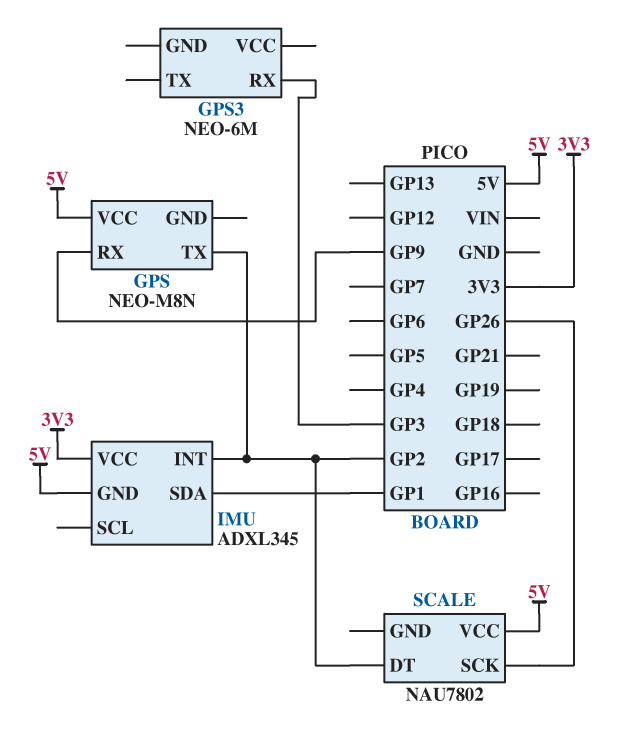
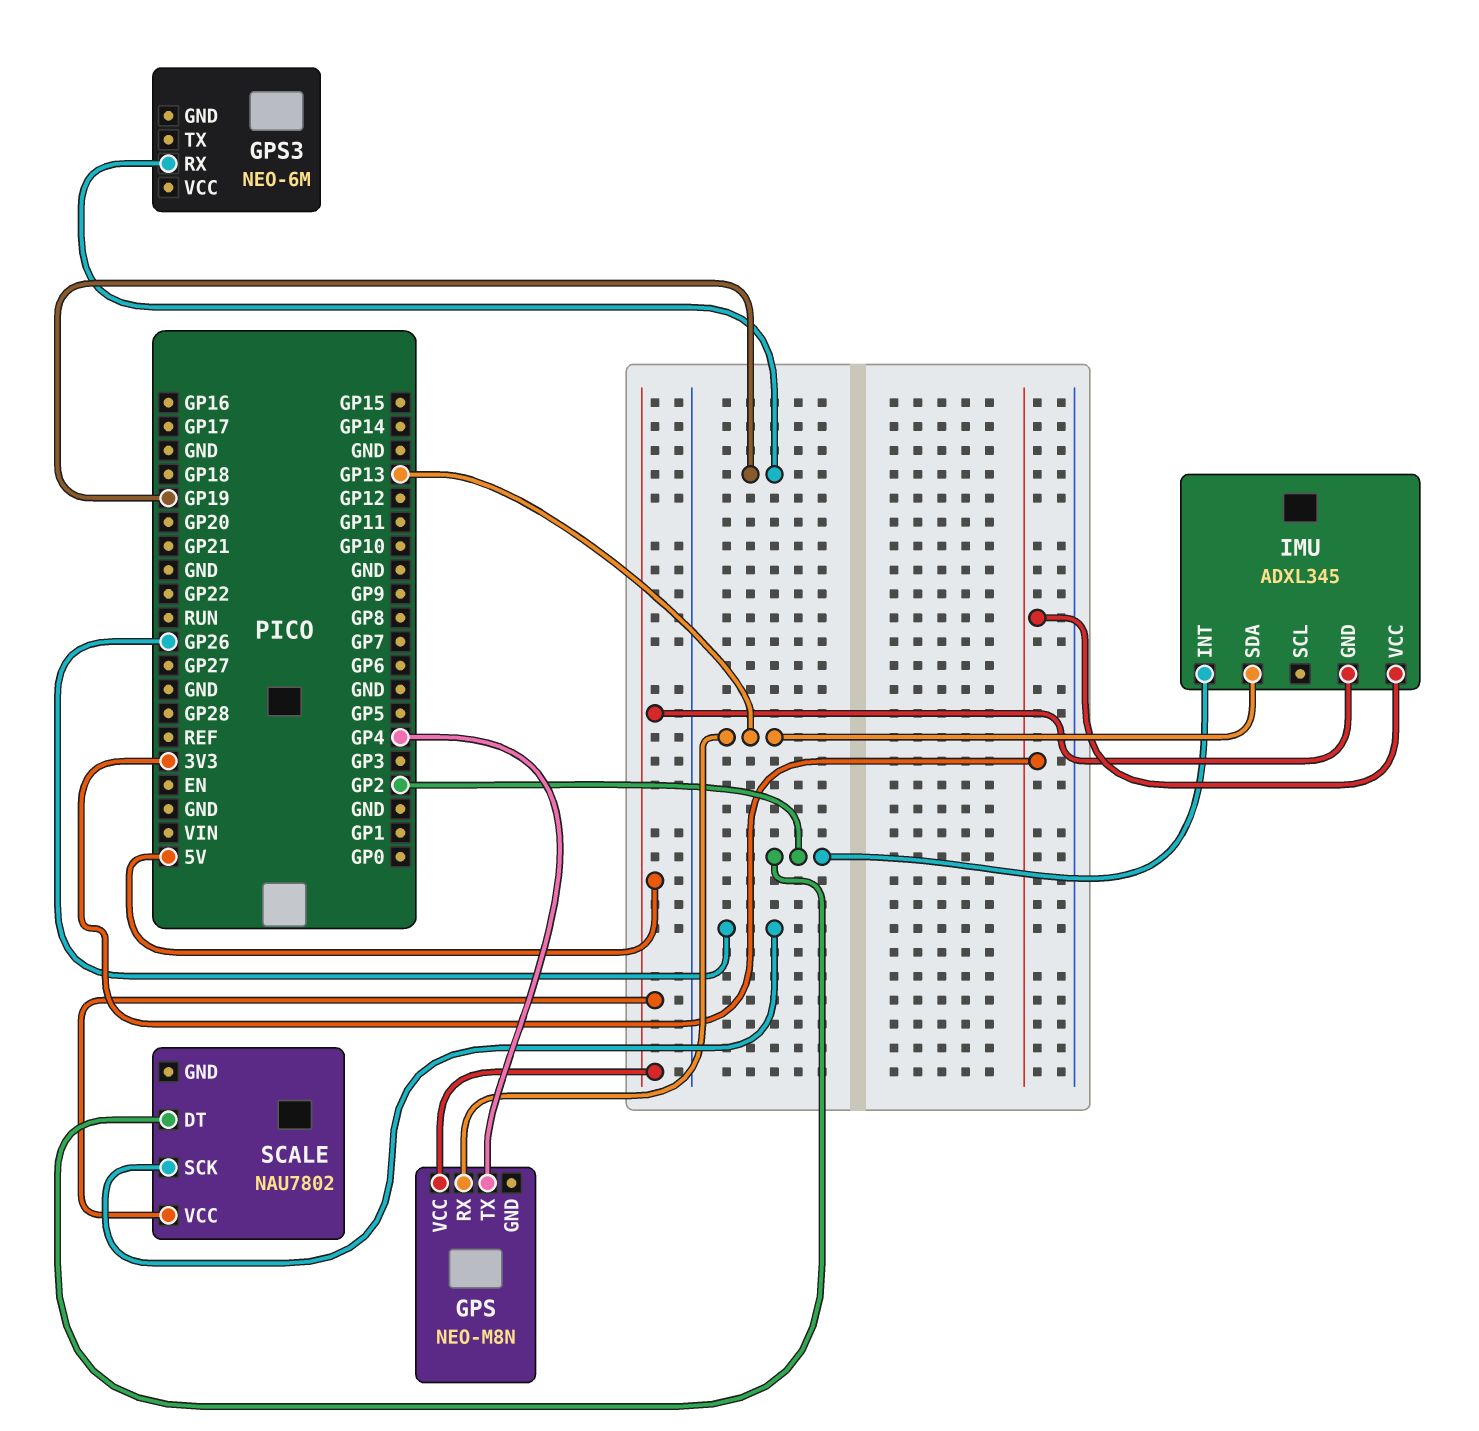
GPS pin RX: GP9 -> GP13
GPS pin TX: GP2 -> GP4
GPS3 pin RX: GP3 -> GP19
IMU pin SDA: GP1 -> GP13

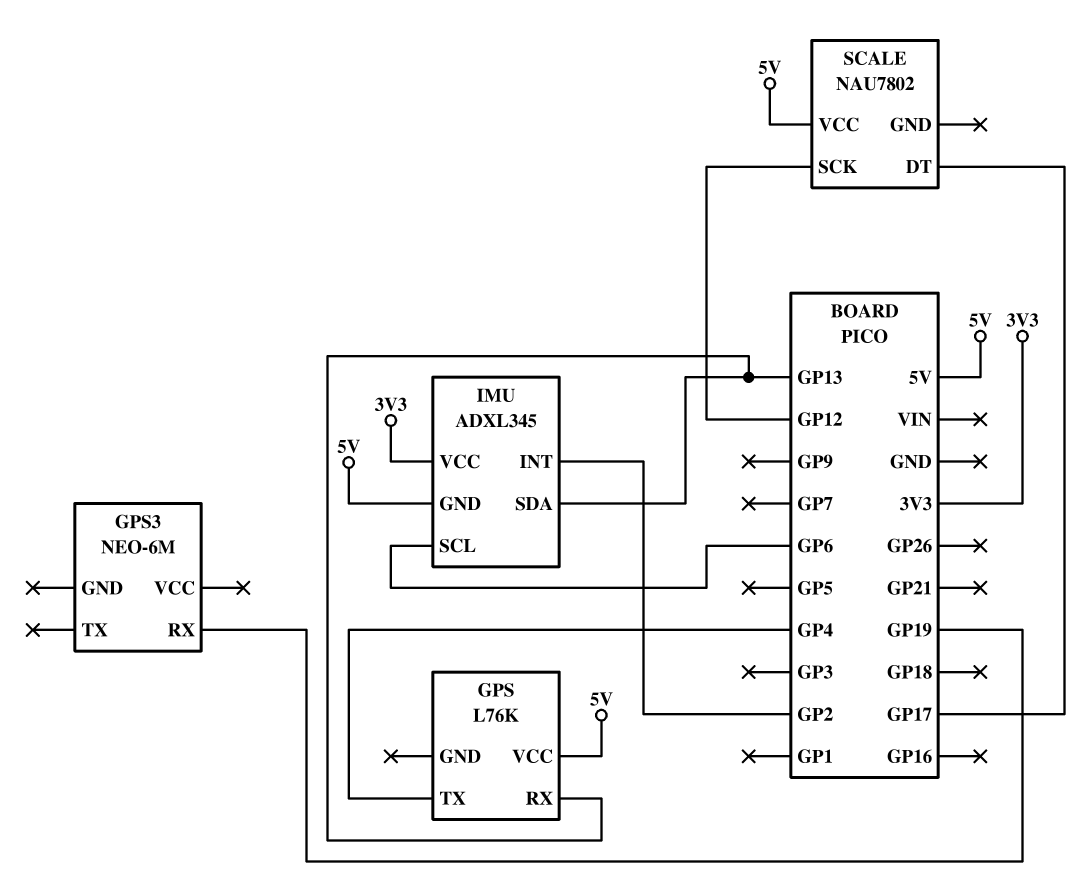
GPS: NEO-M8N -> L76K
IMU pin SCL: none -> GP6
SCALE pin DT: GP2 -> GP17
SCALE pin SCK: GP26 -> GP12

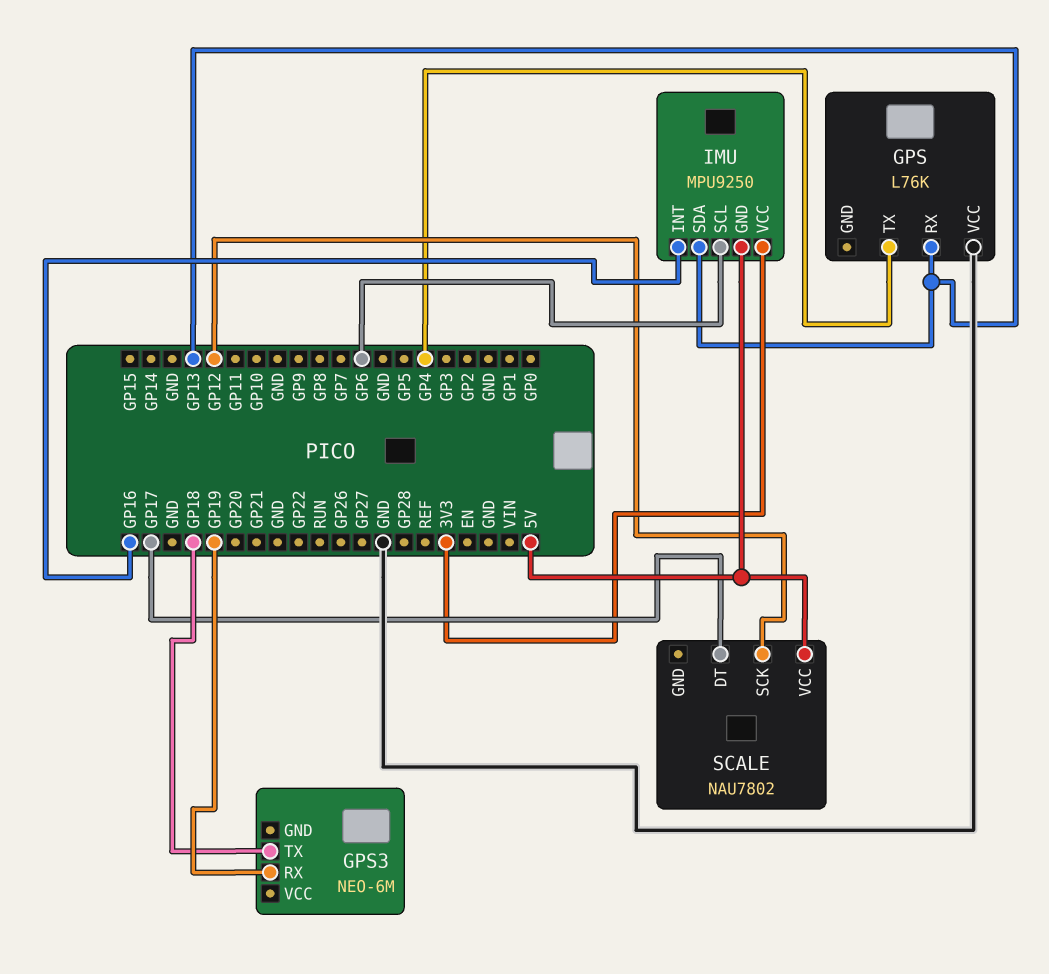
GPS pin VCC: 5V -> GND
GPS3 pin TX: none -> GP18
IMU: ADXL345 -> MPU9250
IMU pin INT: GP2 -> GP16

